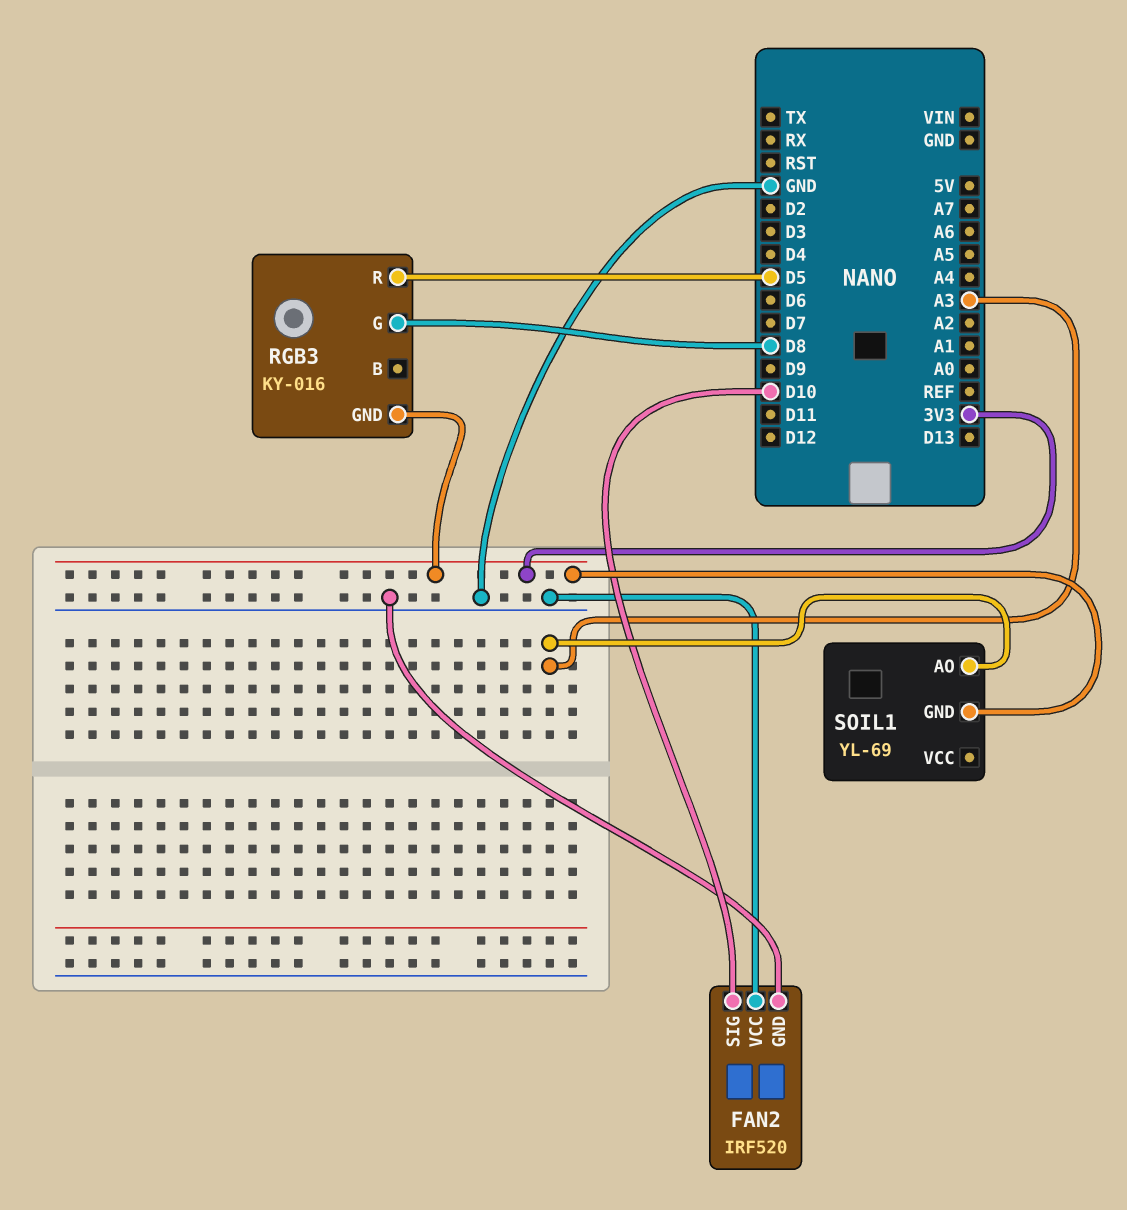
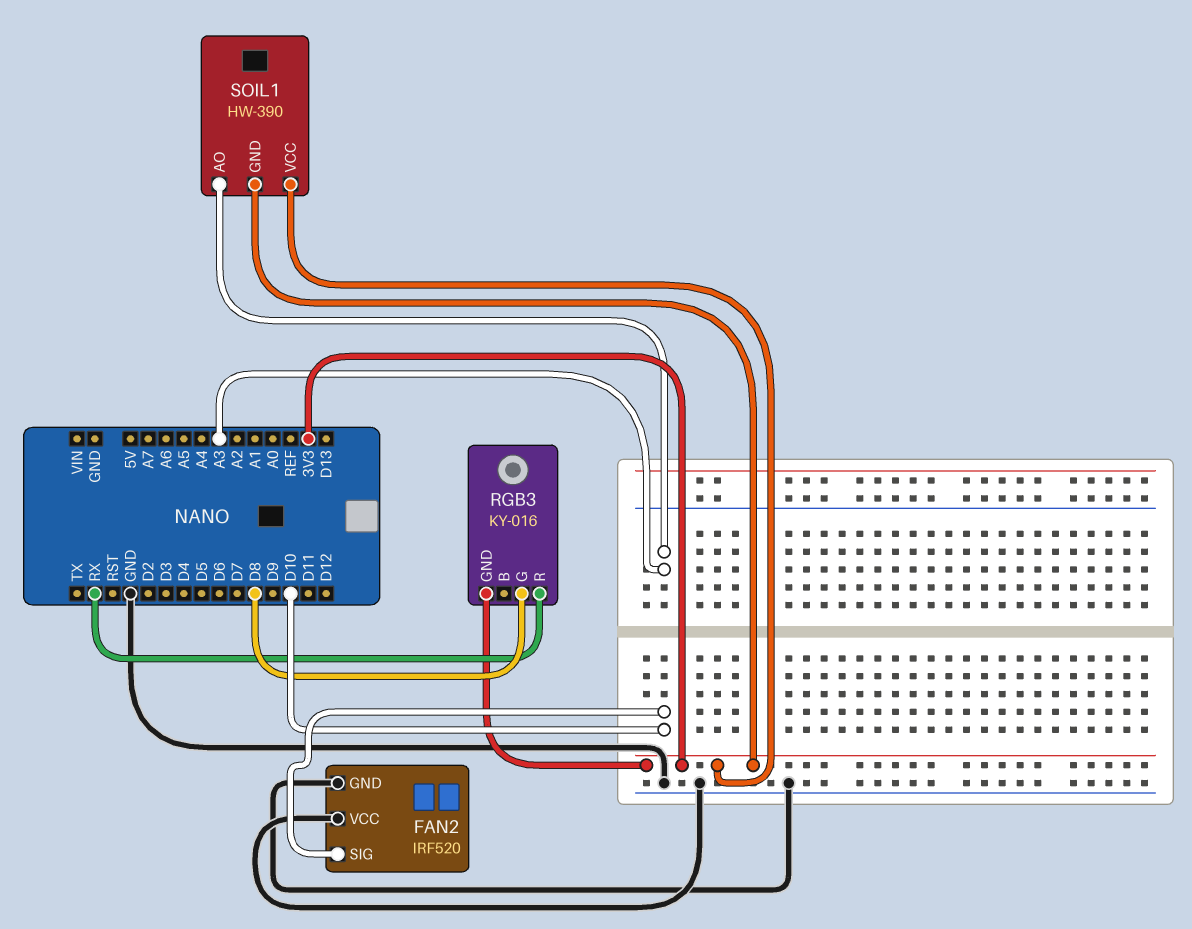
RGB3 pin R: D5 -> RX
SOIL1: YL-69 -> HW-390
SOIL1 pin VCC: none -> 3V3

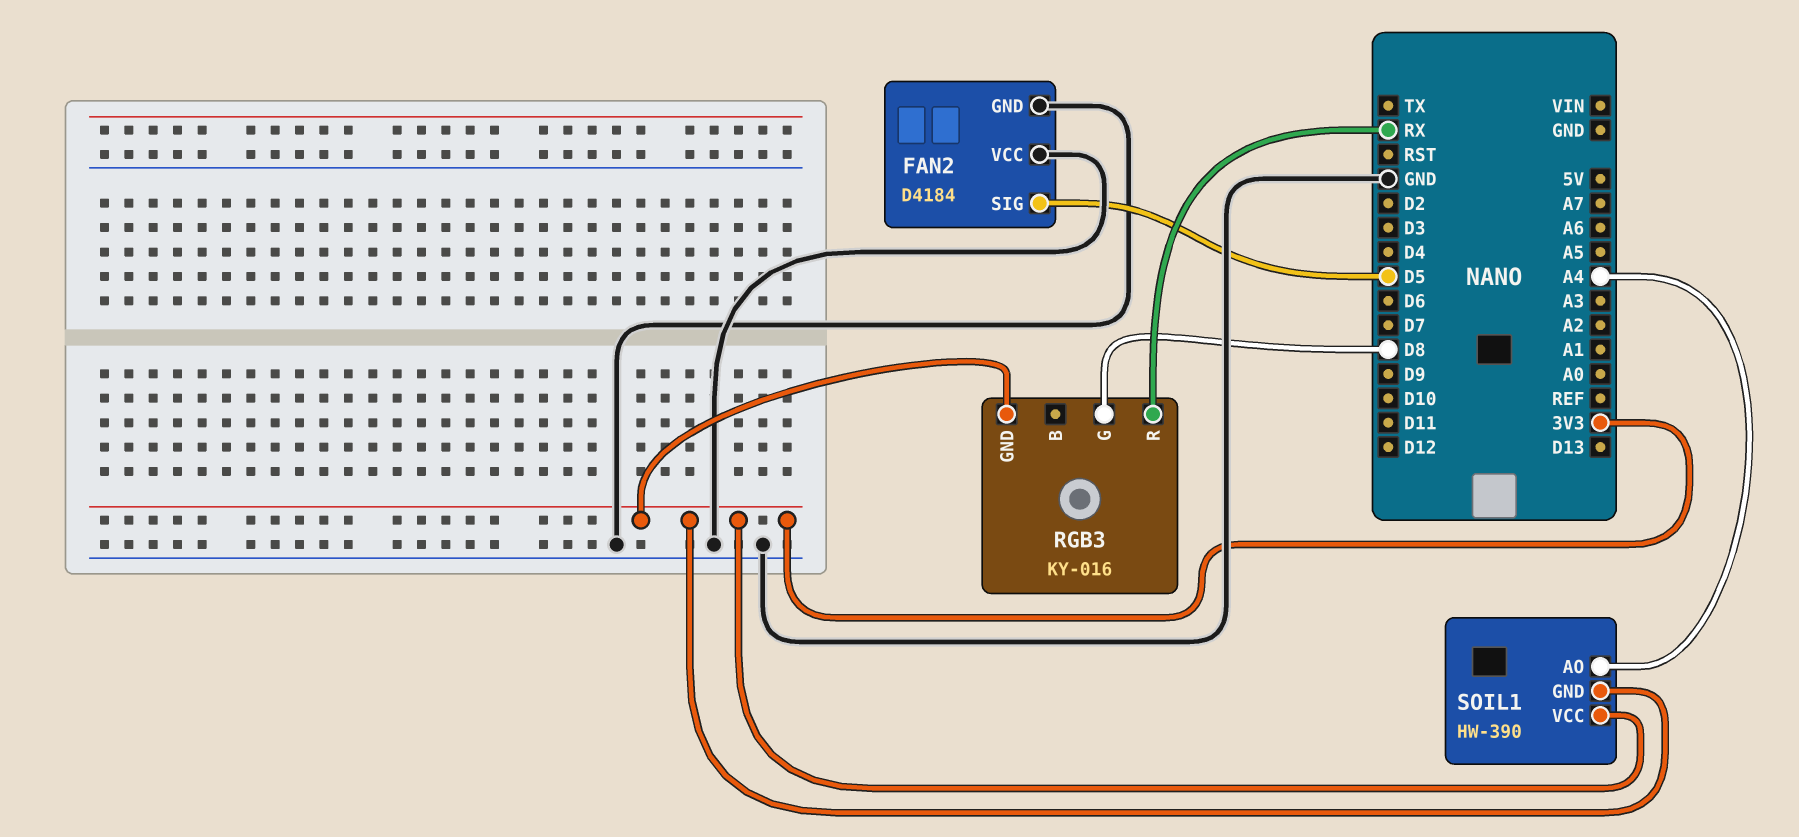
FAN2: IRF520 -> D4184
FAN2 pin SIG: D10 -> D5
SOIL1 pin AO: A3 -> A4

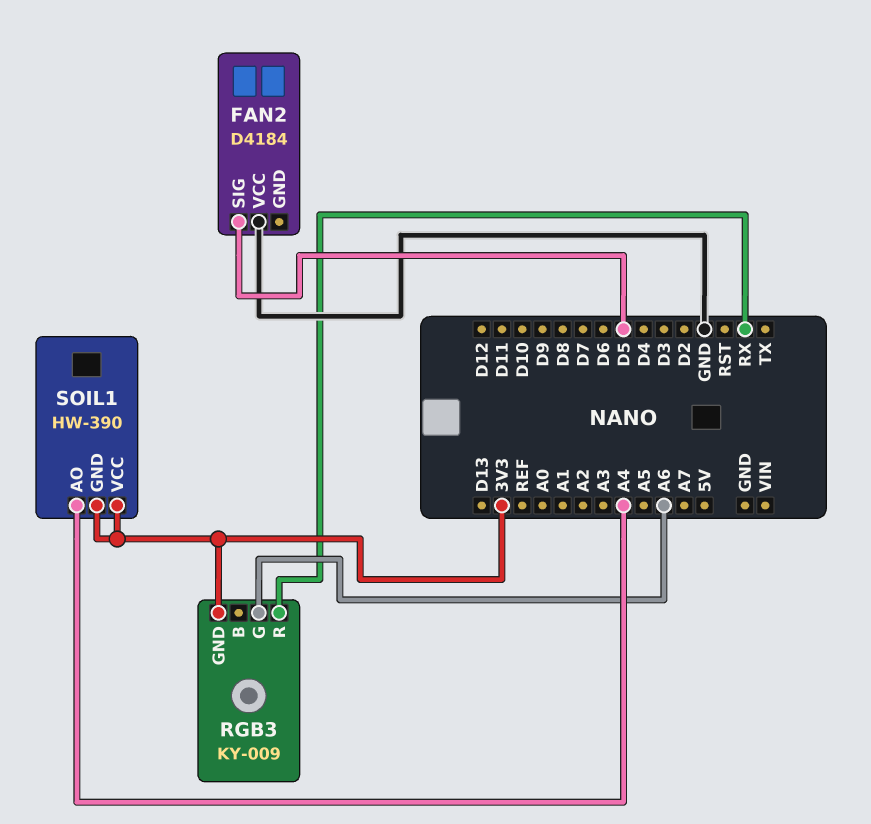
FAN2 pin GND: GND -> none
RGB3: KY-016 -> KY-009
RGB3 pin G: D8 -> A6

